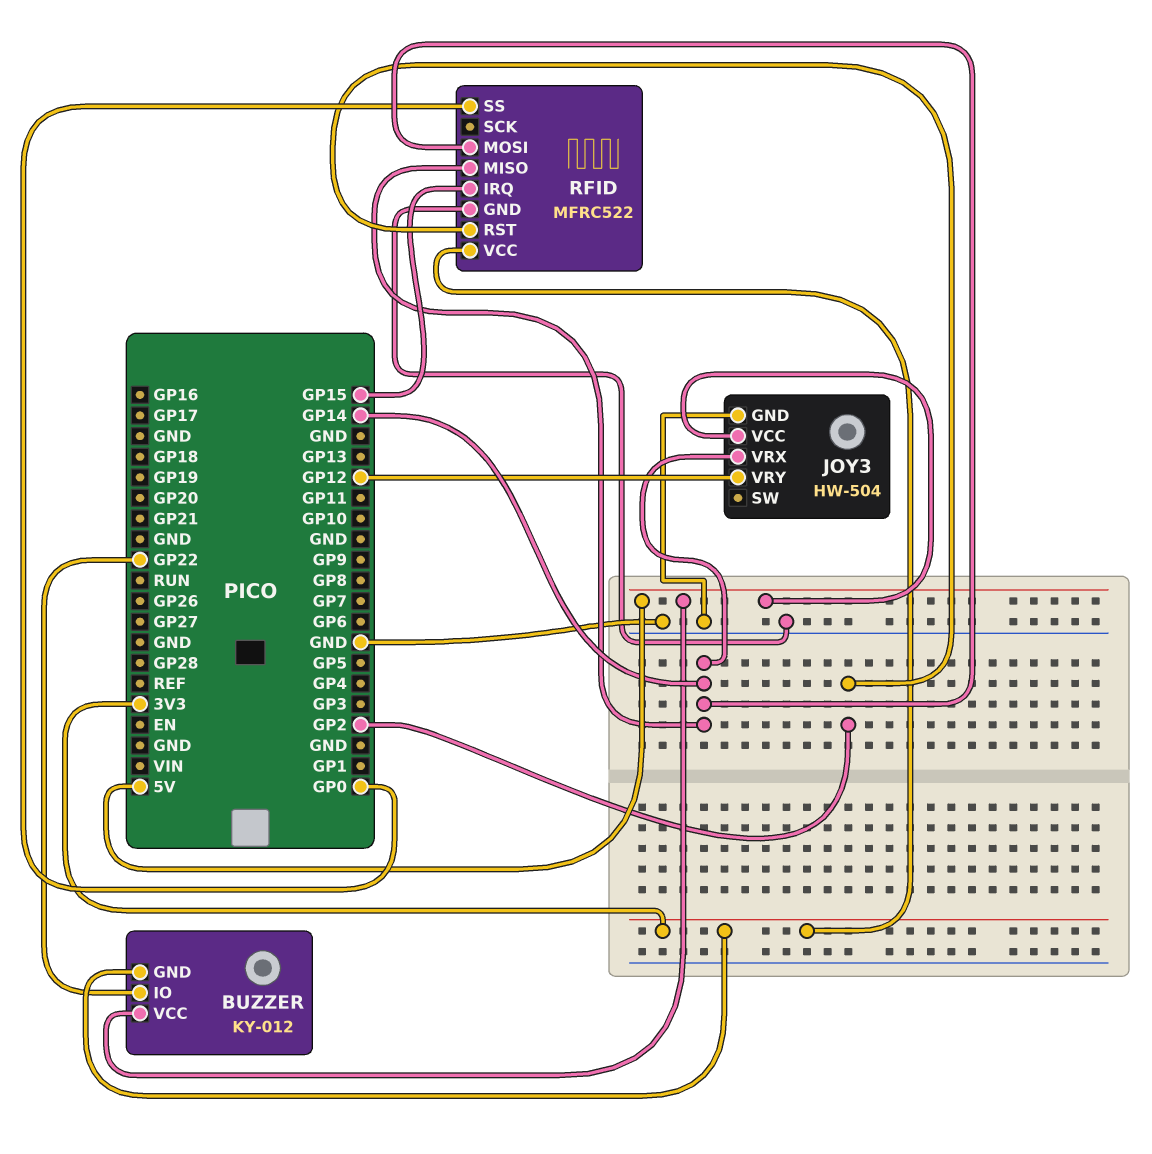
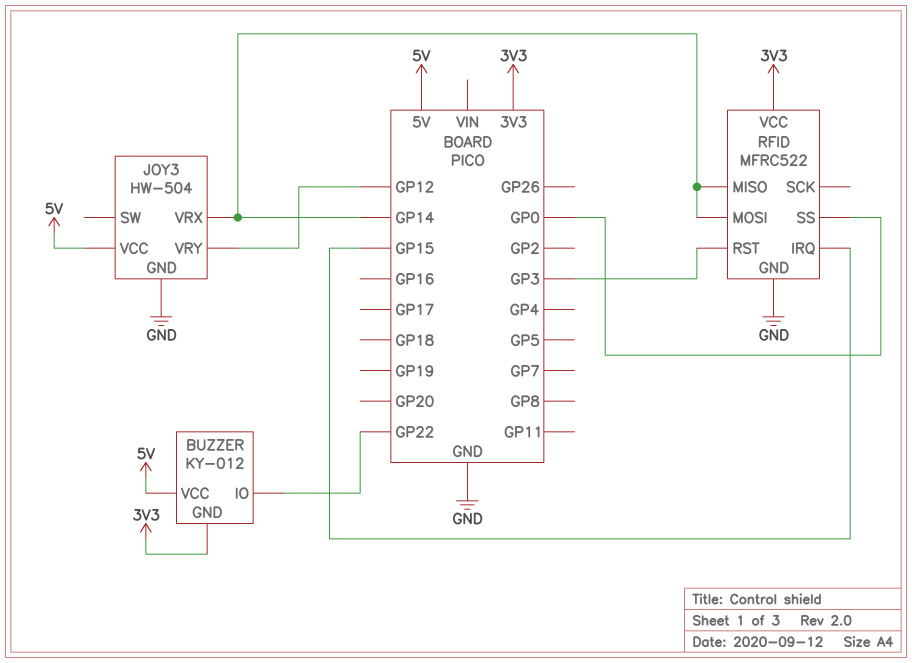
RFID pin RST: GP2 -> GP3

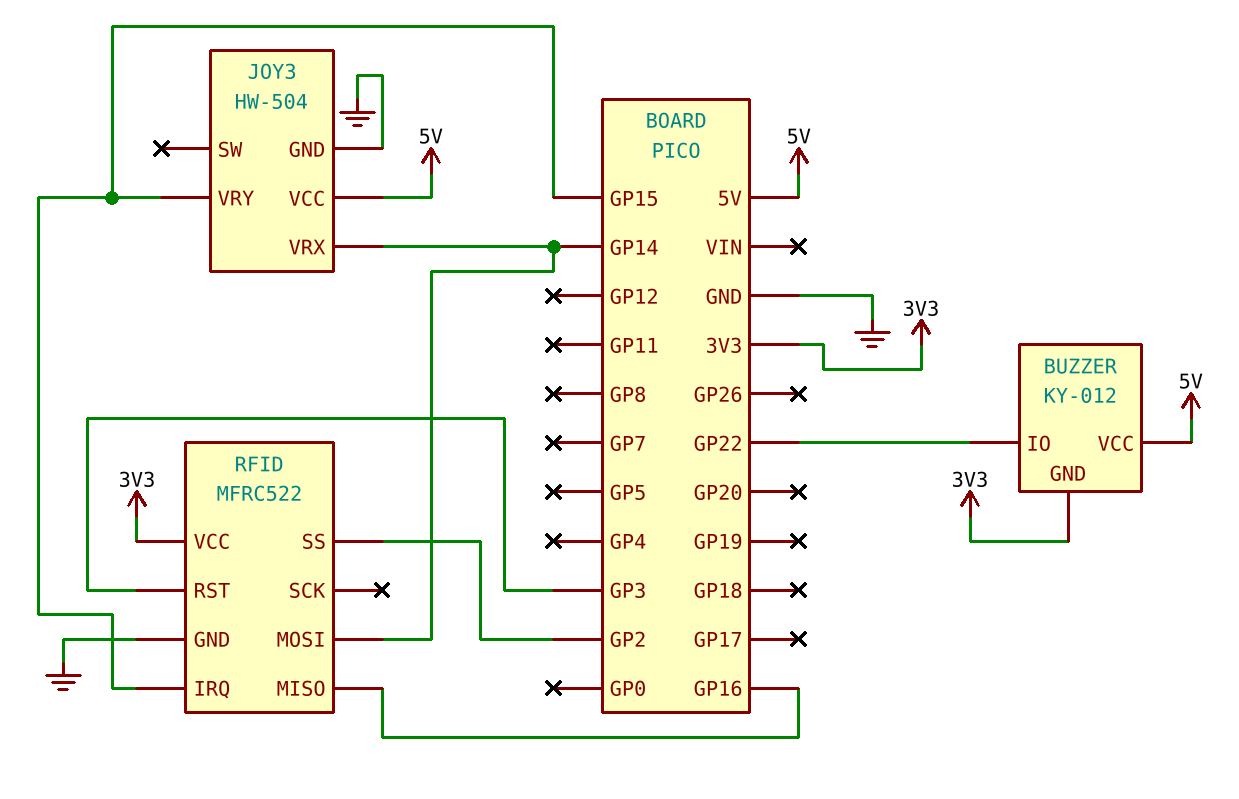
JOY3 pin VRY: GP12 -> GP15
RFID pin MISO: GP14 -> GP16
RFID pin SS: GP0 -> GP2

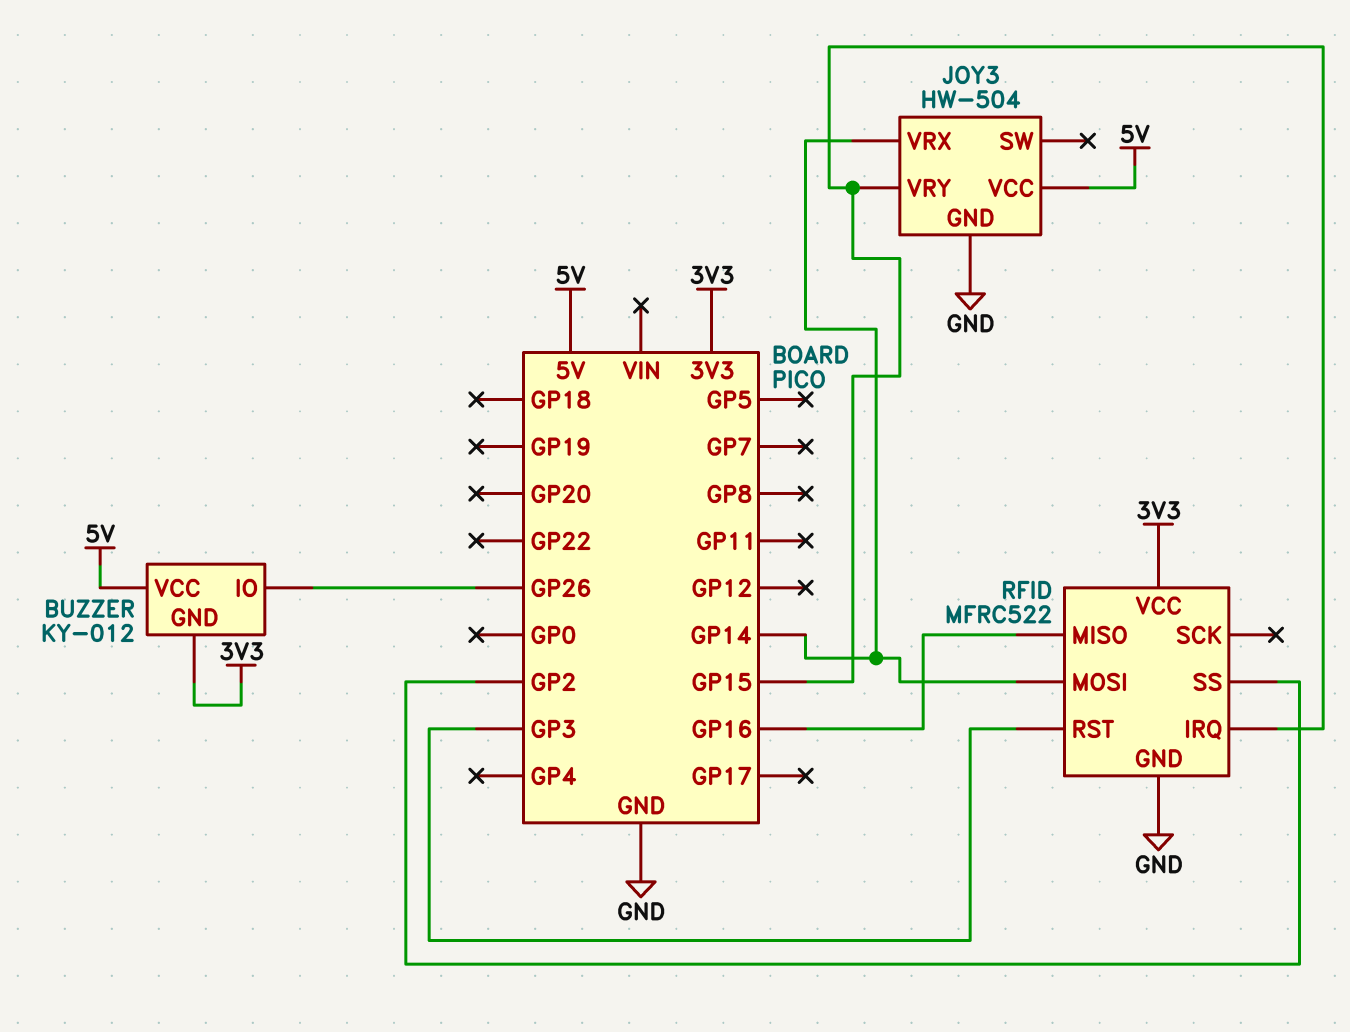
BUZZER pin IO: GP22 -> GP26

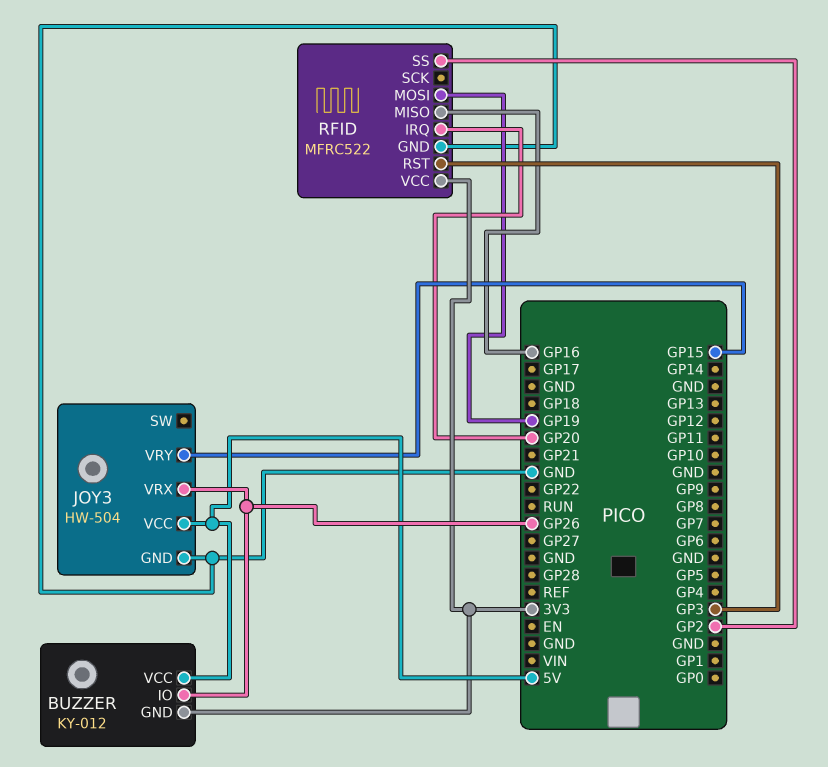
JOY3 pin VRX: GP14 -> GP26
RFID pin IRQ: GP15 -> GP20
RFID pin MOSI: GP14 -> GP19

